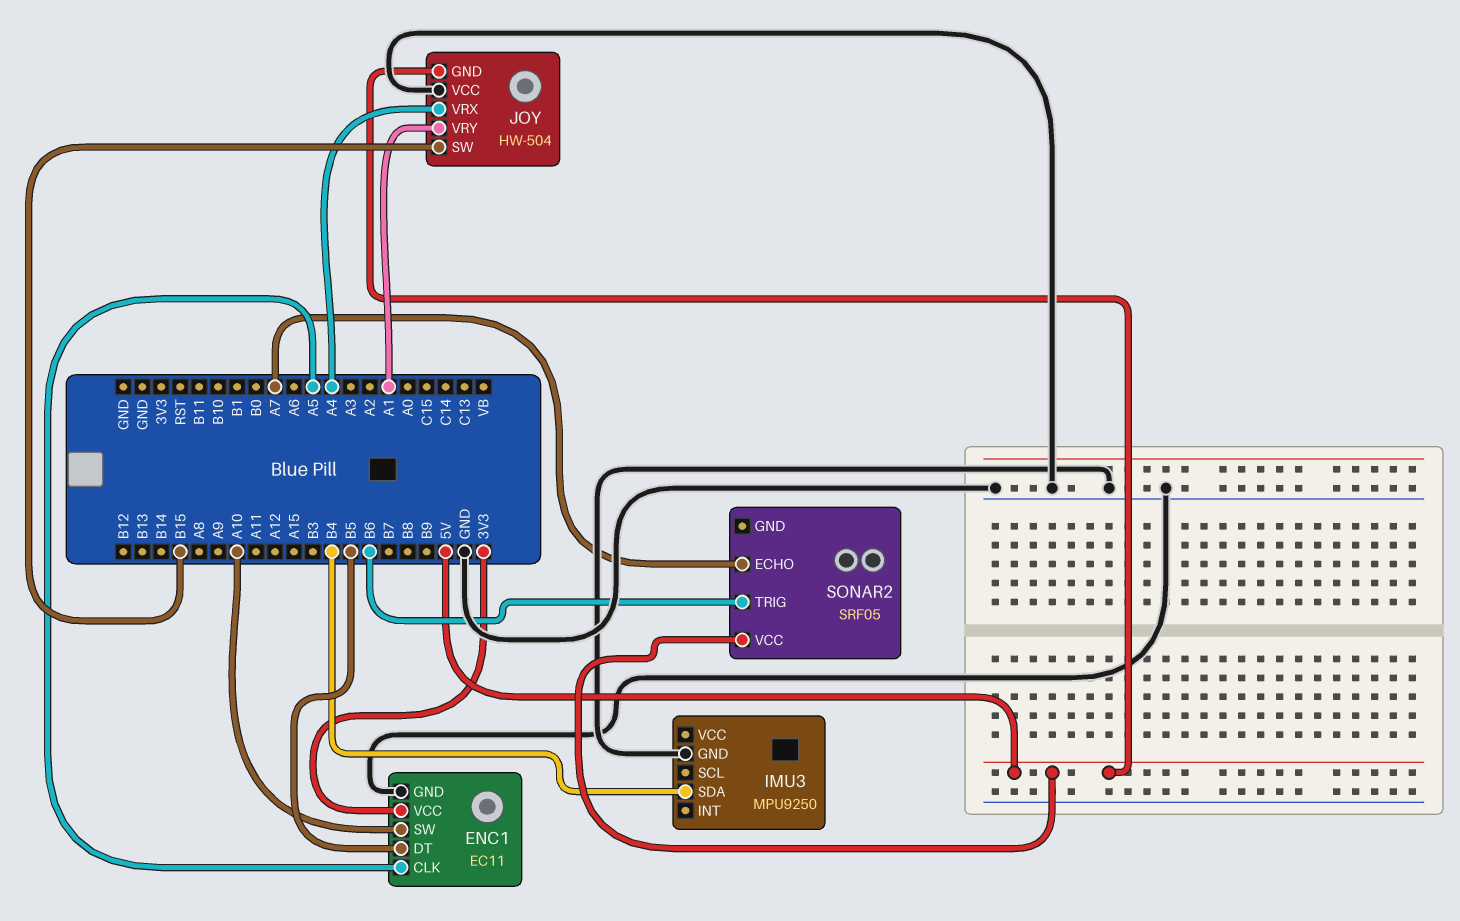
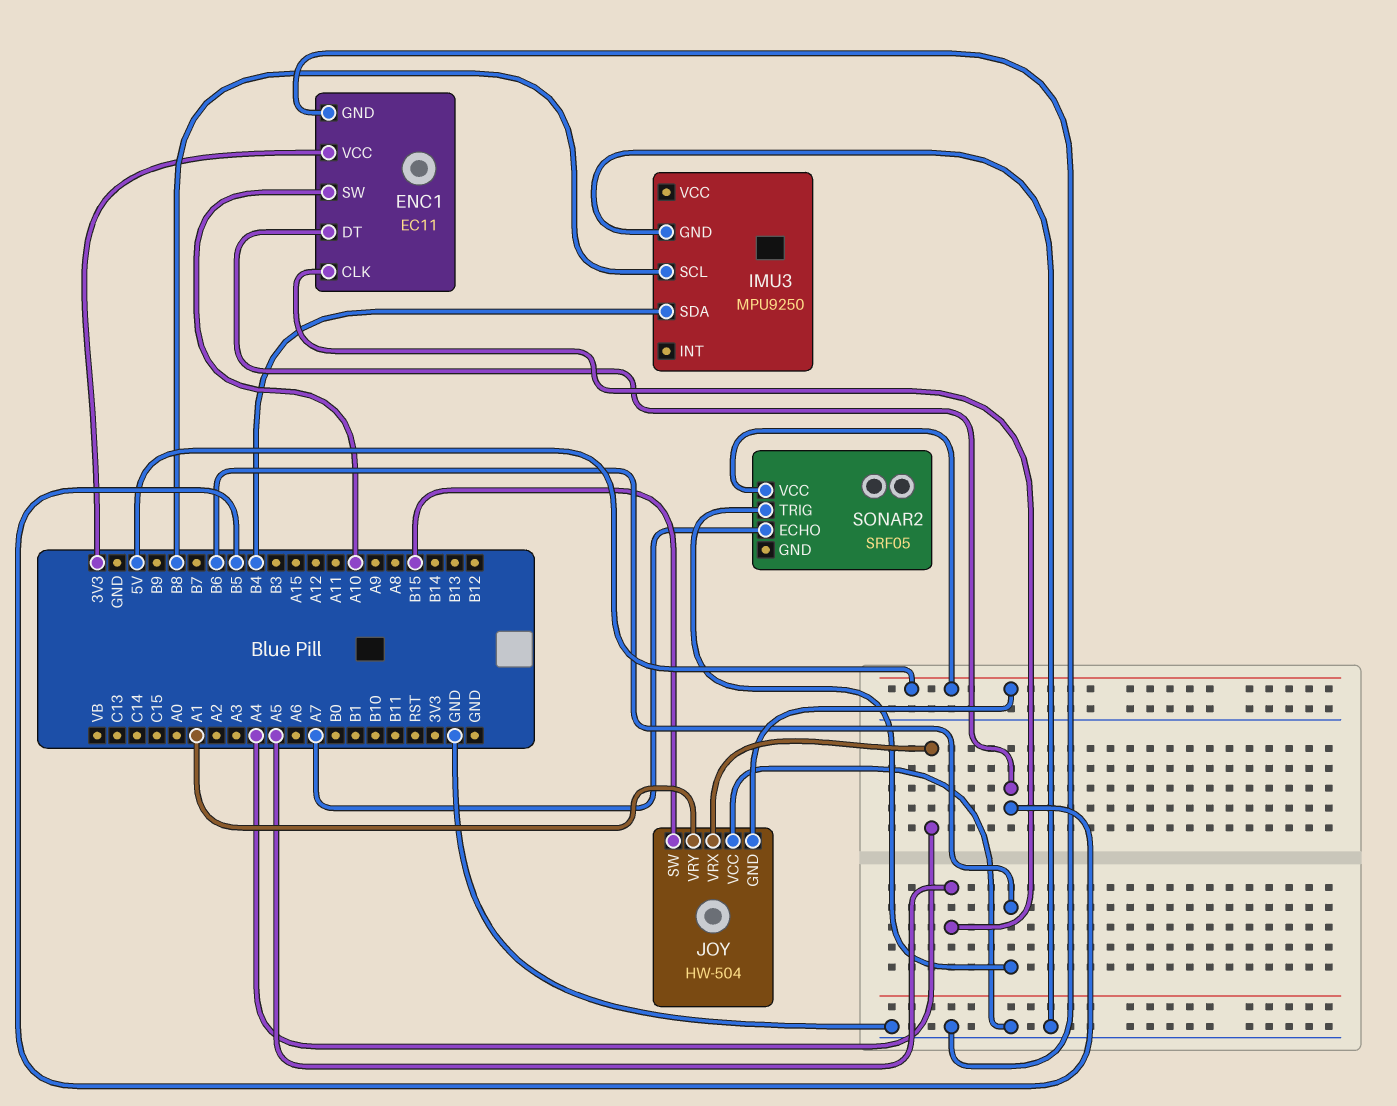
IMU3 pin SCL: none -> B8

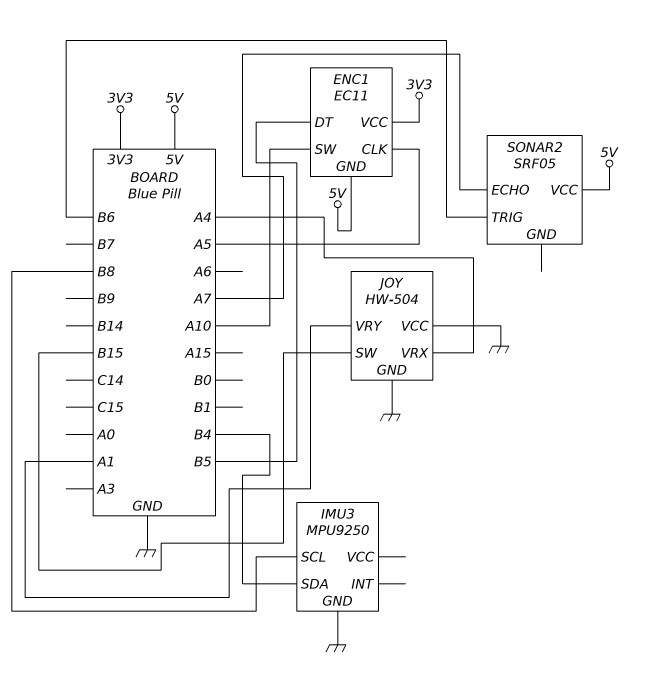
ENC1 pin GND: GND -> 5V
JOY pin GND: 5V -> GND

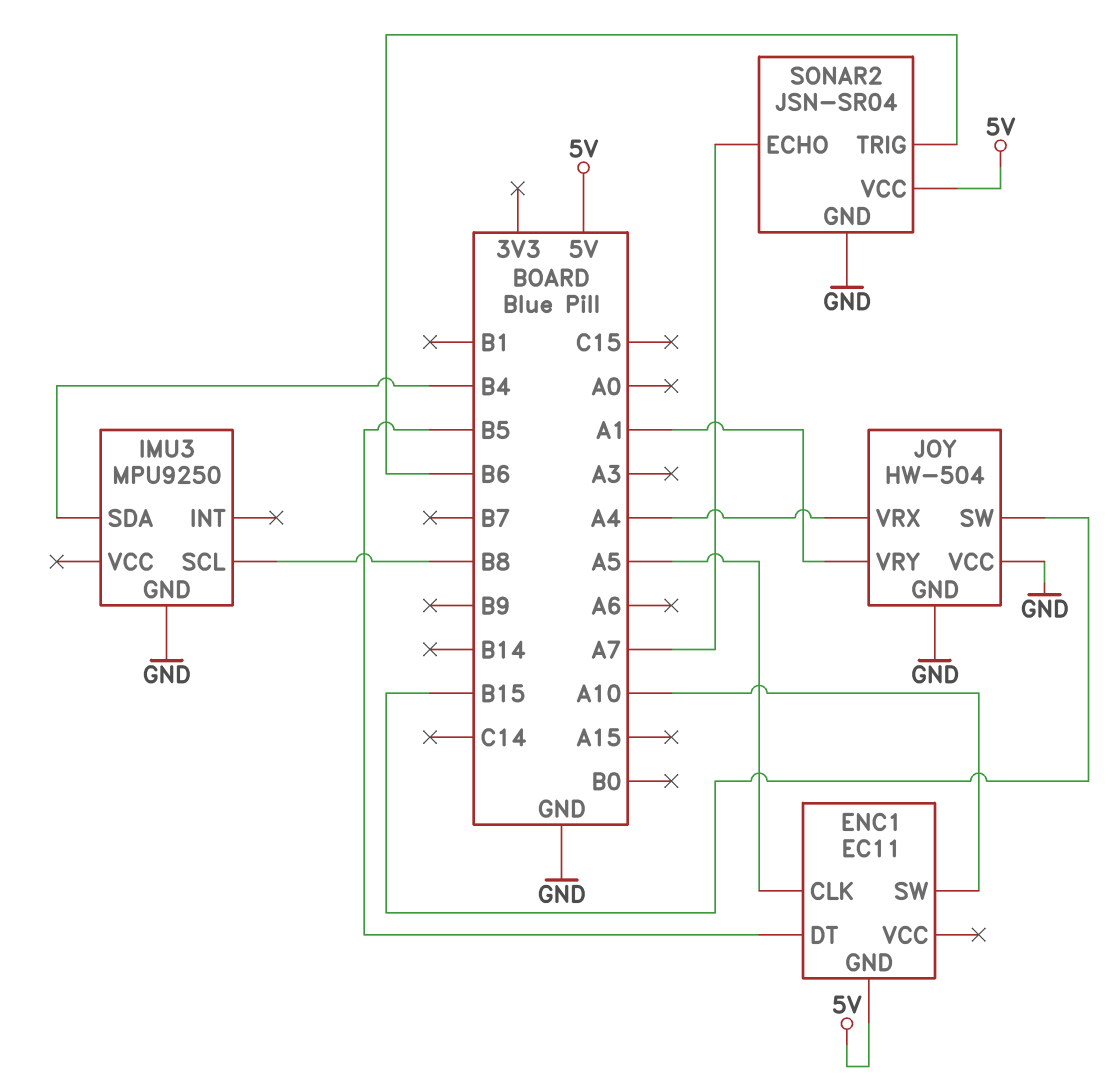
ENC1 pin VCC: 3V3 -> none
SONAR2: SRF05 -> JSN-SR04
SONAR2 pin GND: none -> GND

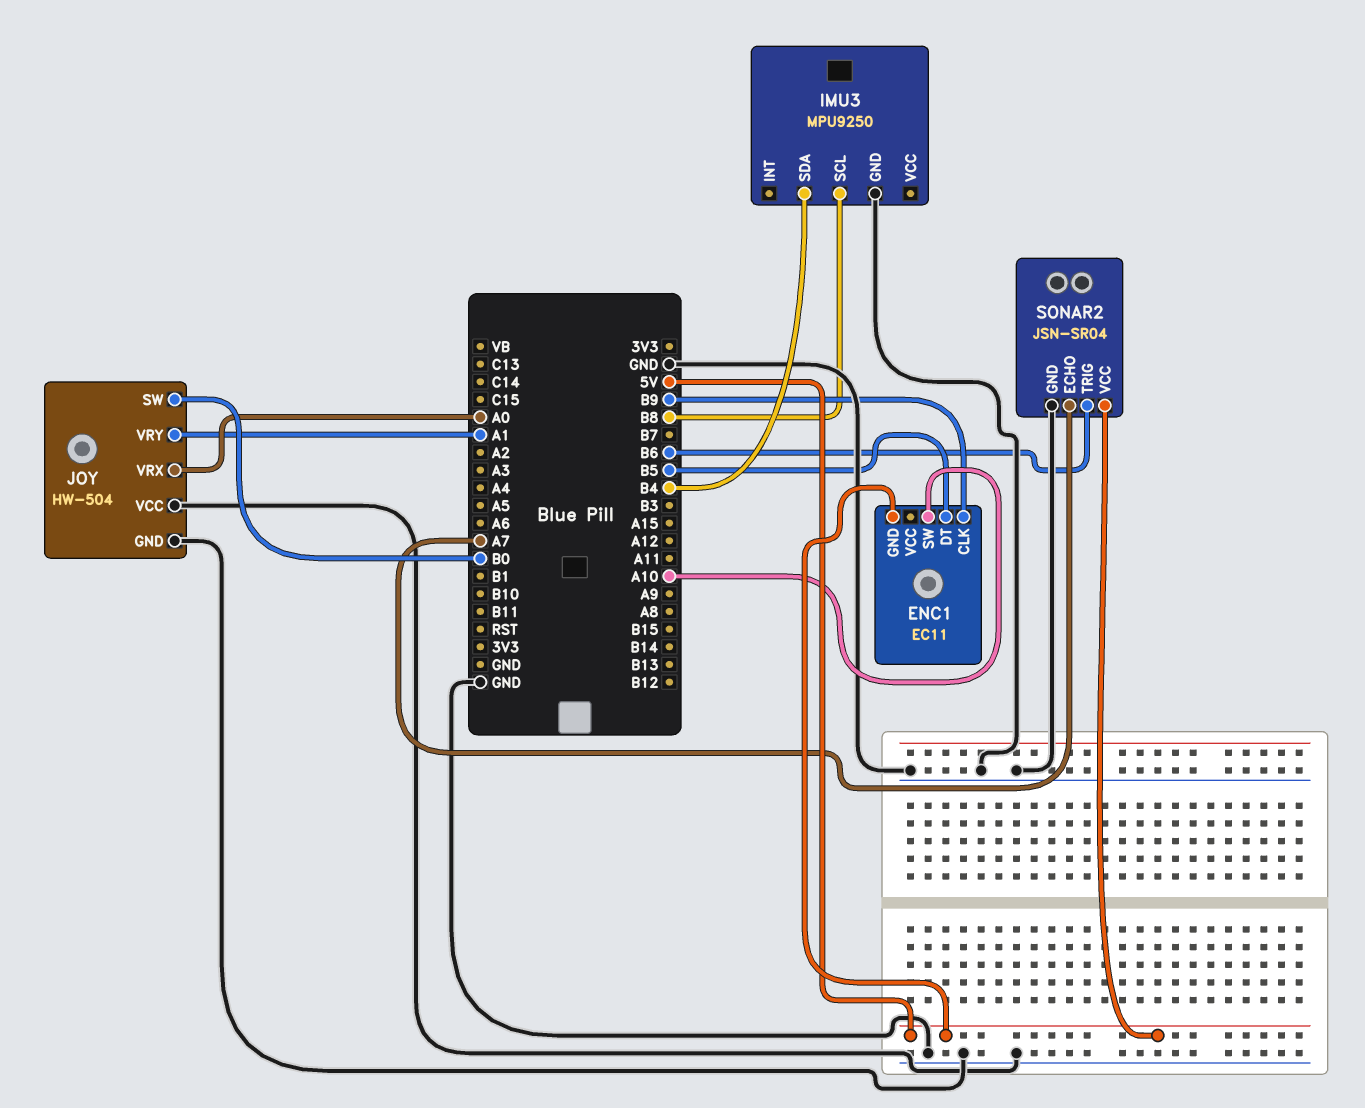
ENC1 pin CLK: A5 -> B9
JOY pin SW: B15 -> B0
JOY pin VRX: A4 -> A0

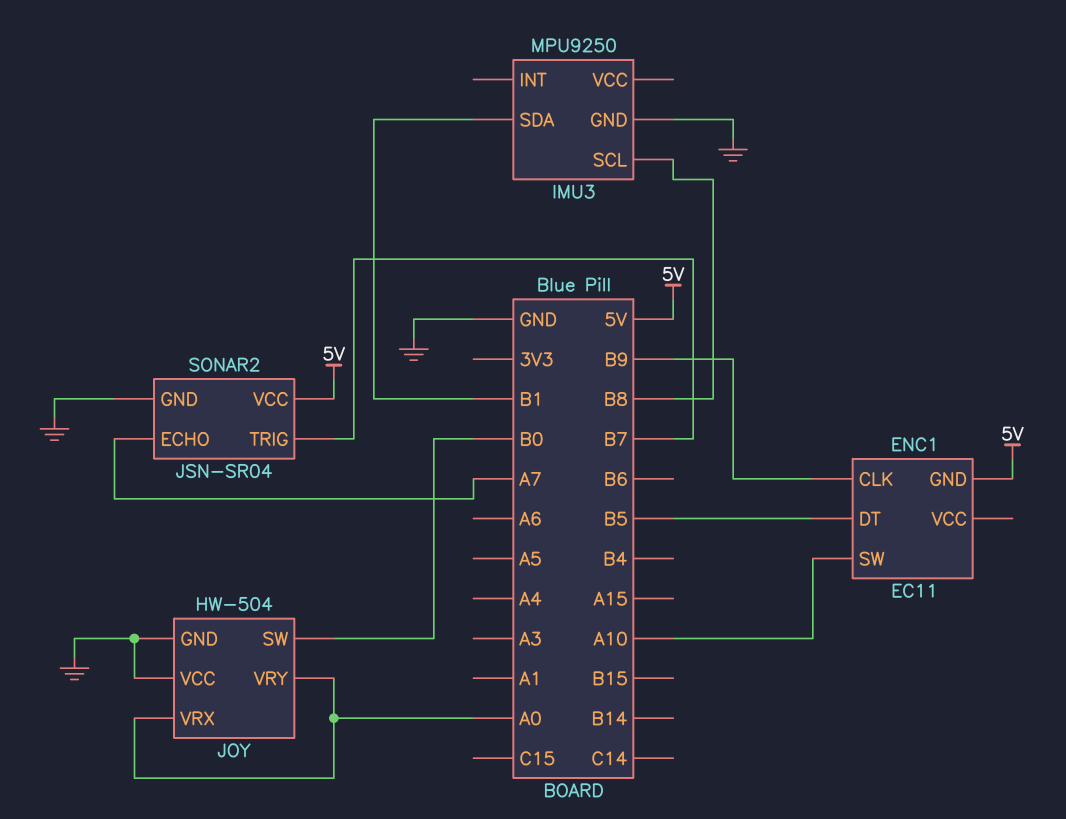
IMU3 pin SDA: B4 -> B1
JOY pin VRY: A1 -> A0
SONAR2 pin TRIG: B6 -> B7

